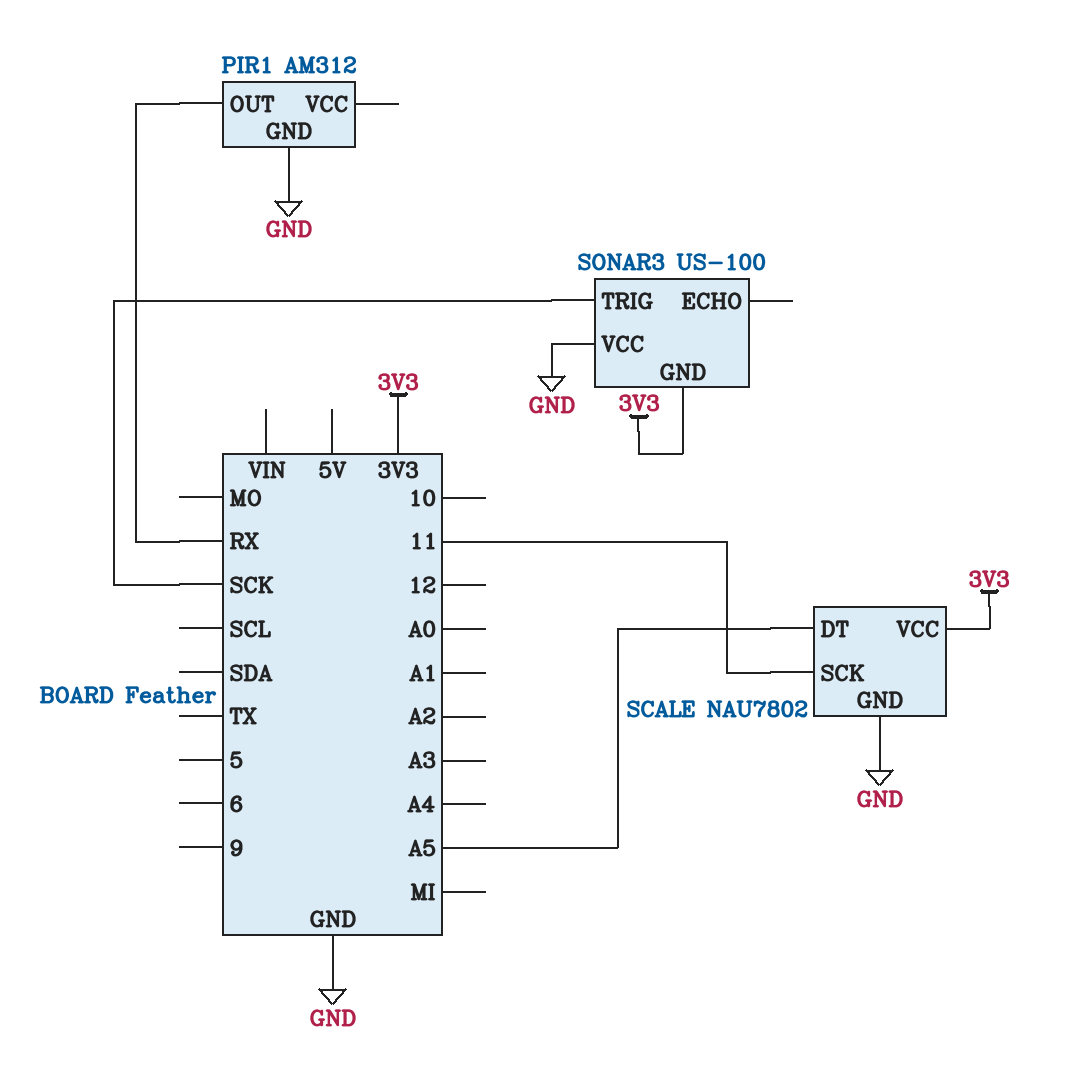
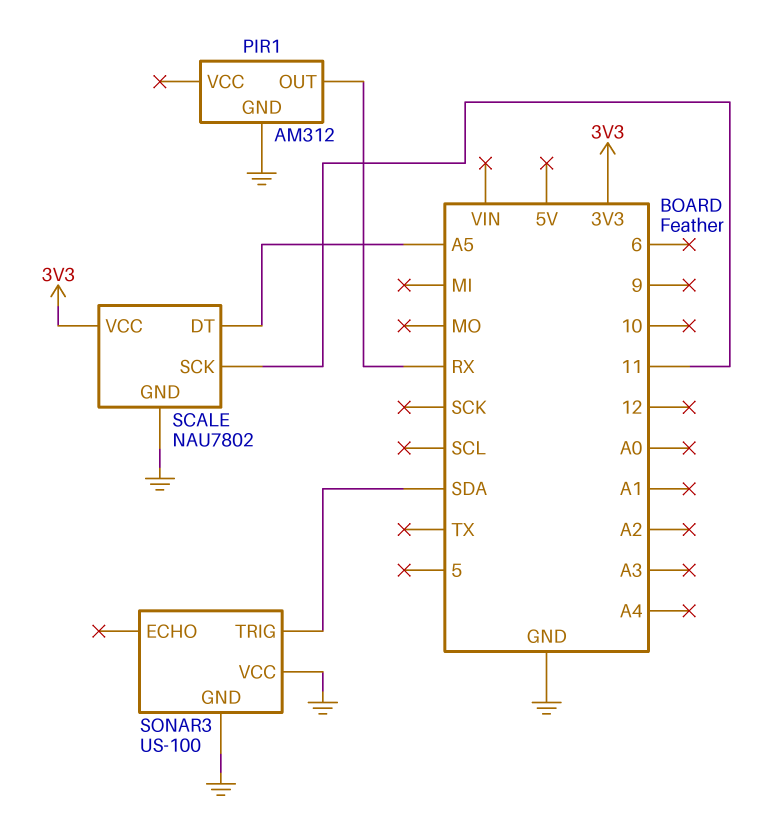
SONAR3 pin GND: 3V3 -> GND
SONAR3 pin TRIG: SCK -> SDA

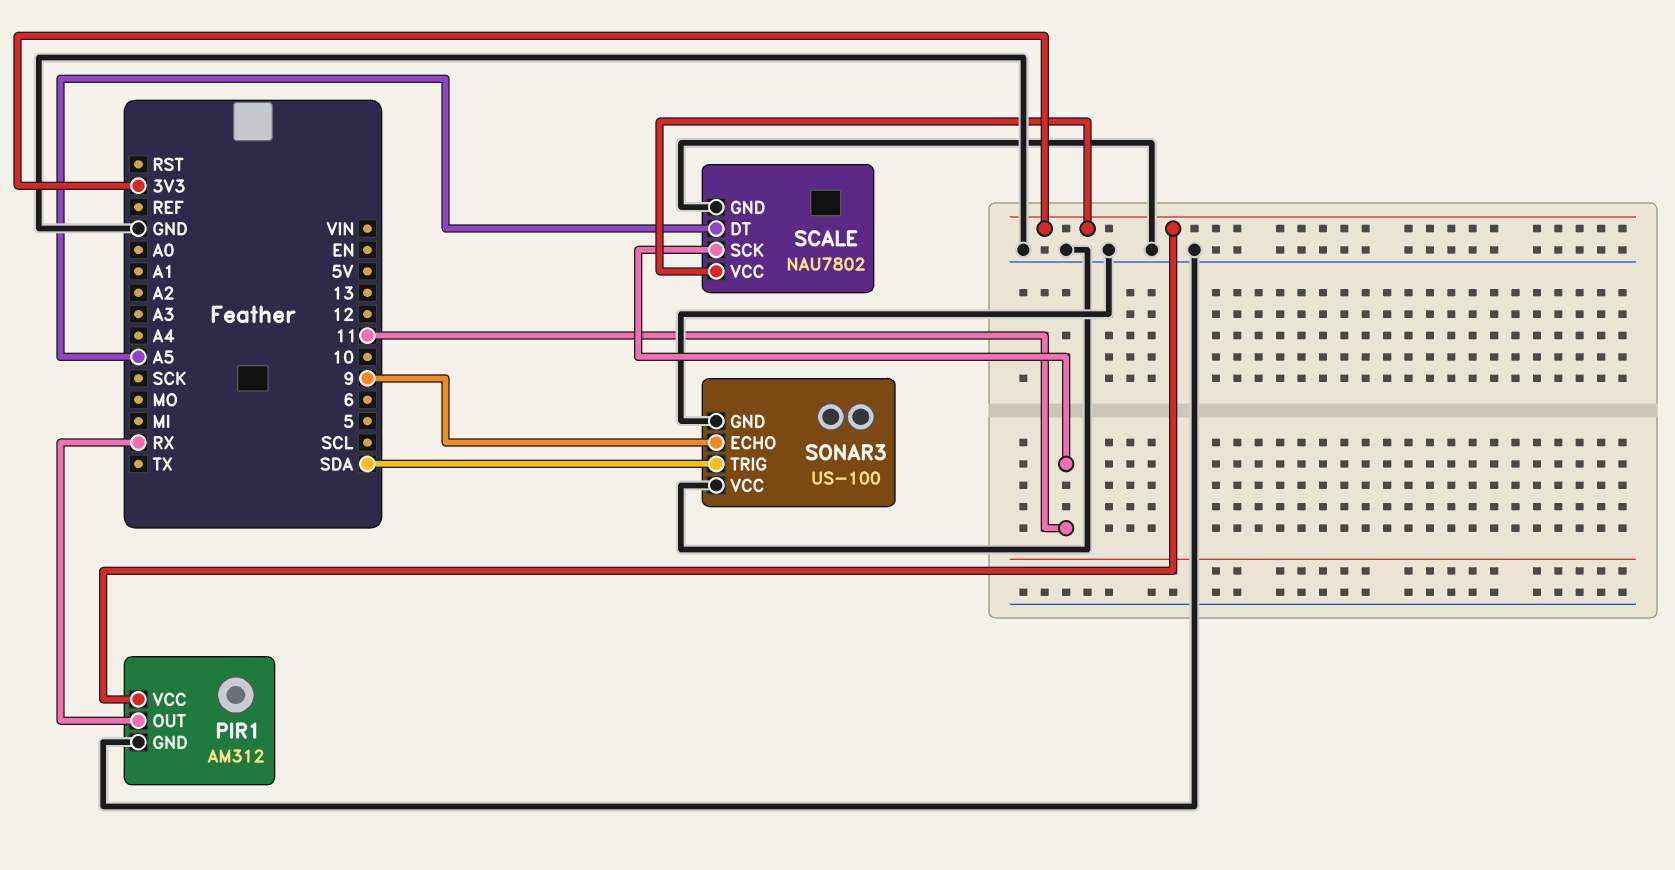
PIR1 pin VCC: none -> 3V3
SONAR3 pin ECHO: none -> 9

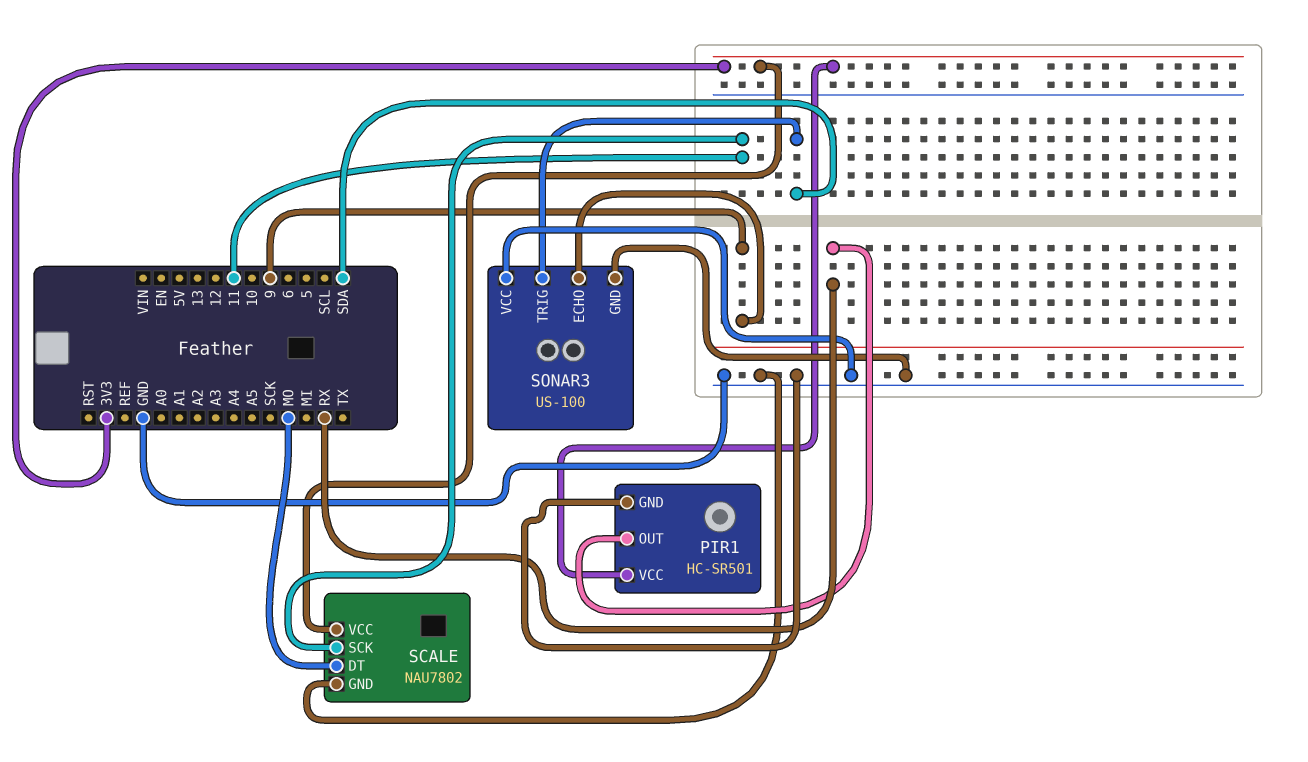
PIR1: AM312 -> HC-SR501
SCALE pin DT: A5 -> MO

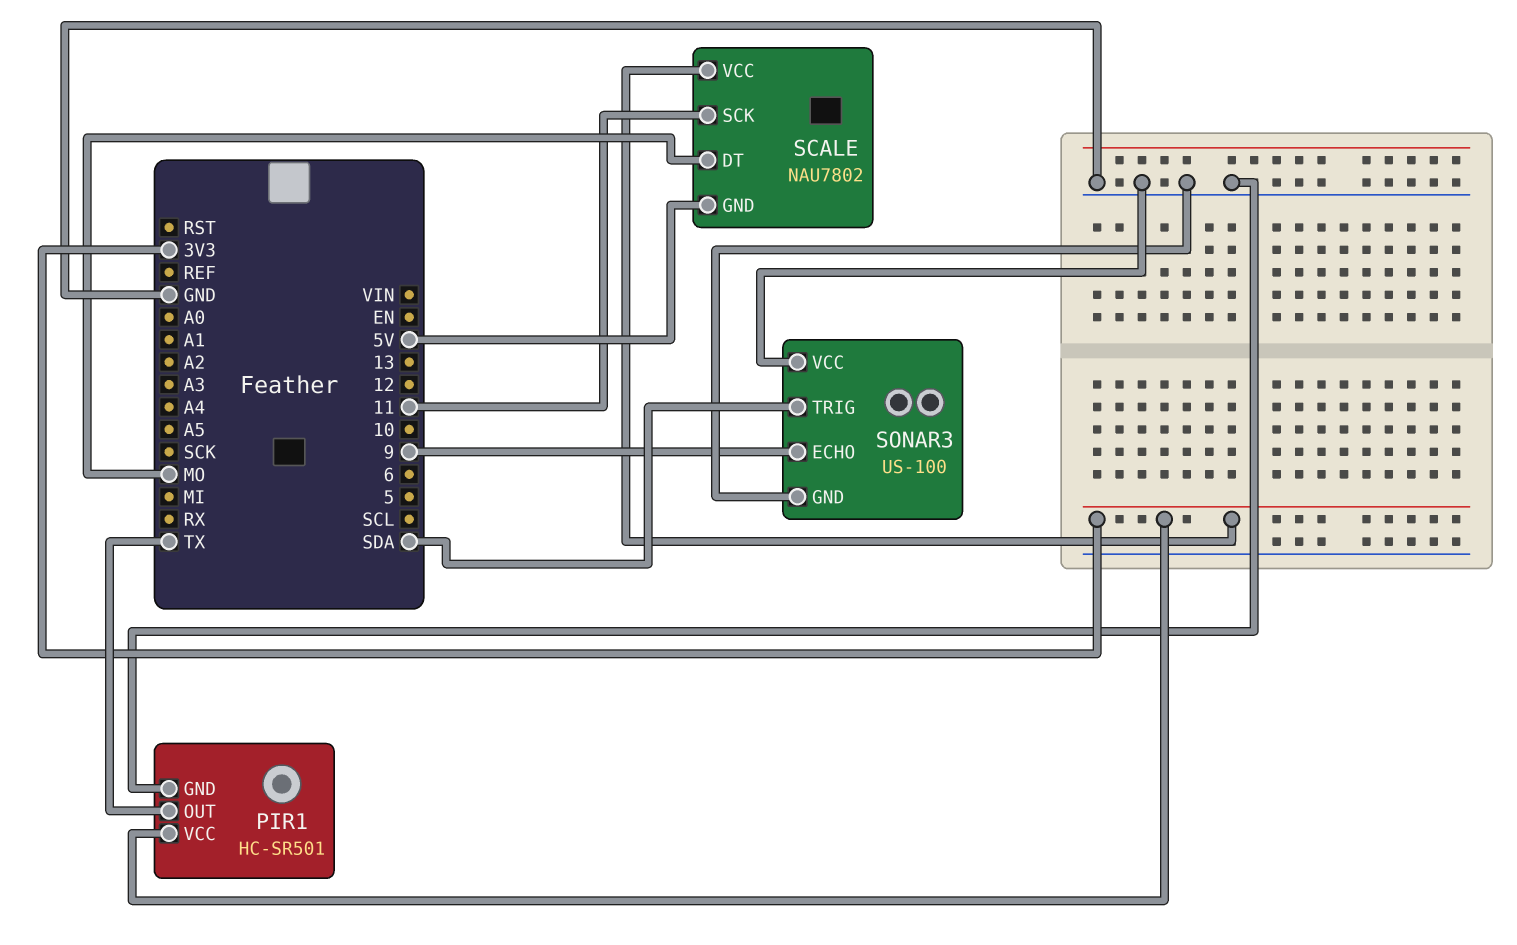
PIR1 pin OUT: RX -> TX
SCALE pin GND: GND -> 5V

